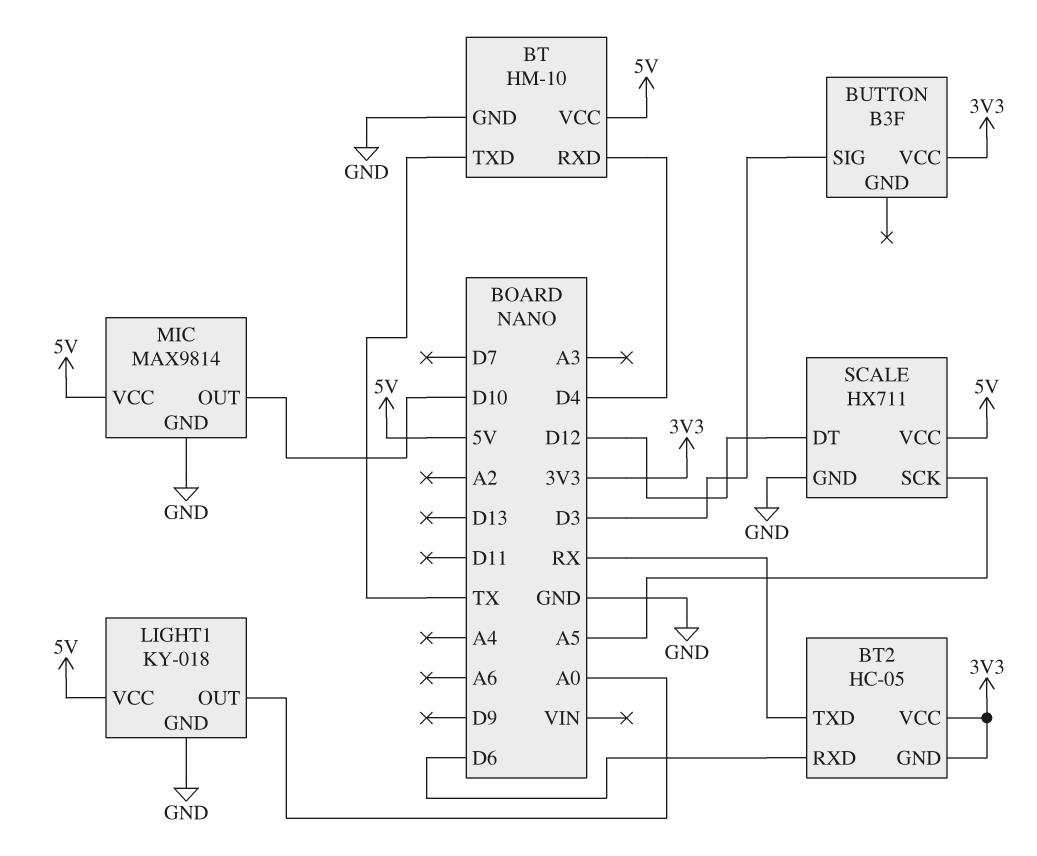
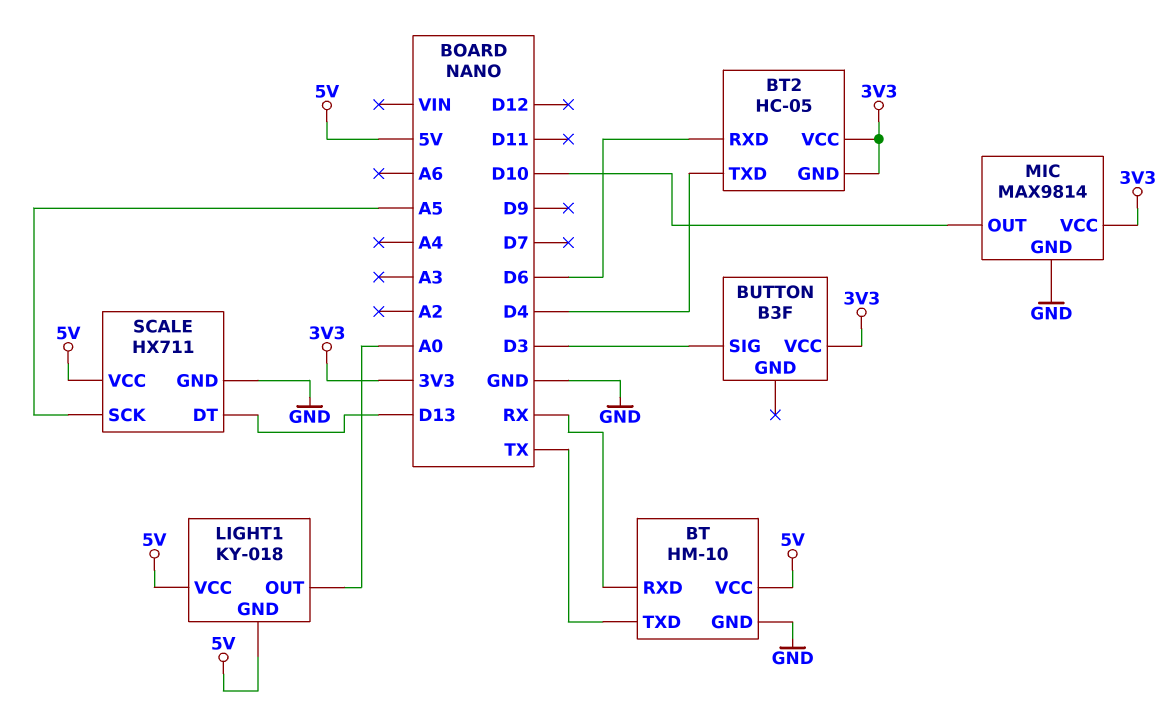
BT pin RXD: D4 -> RX
BT2 pin TXD: RX -> D4
LIGHT1 pin GND: GND -> 5V
MIC pin VCC: 5V -> 3V3
SCALE pin DT: D12 -> D13

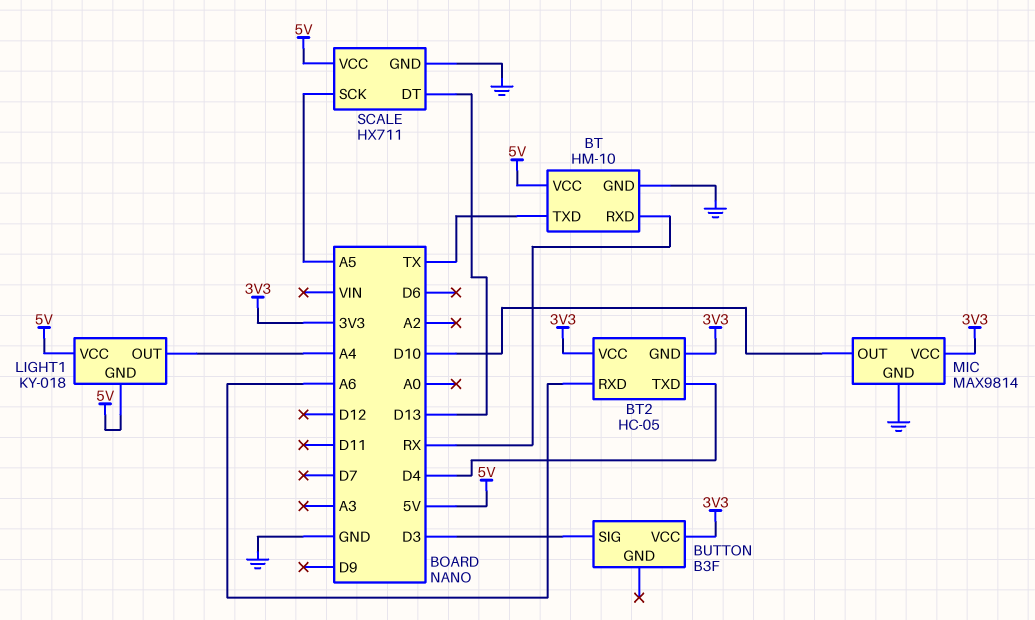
BT2 pin RXD: D6 -> A6
LIGHT1 pin OUT: A0 -> A4

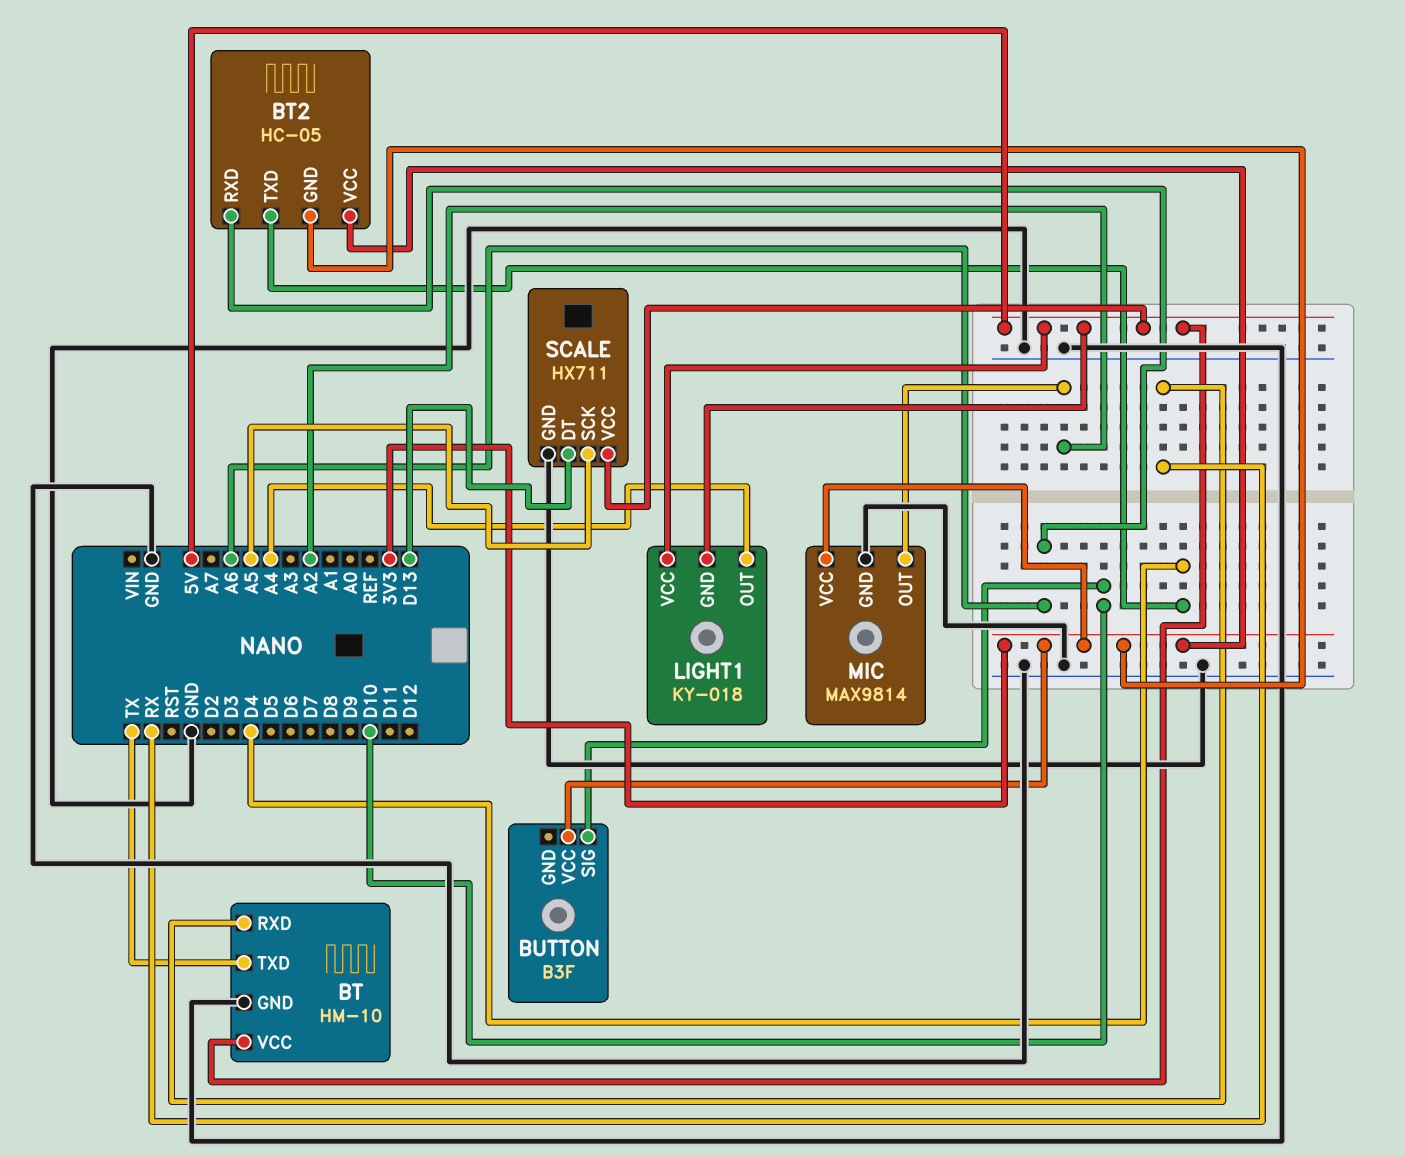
BUTTON pin SIG: D3 -> D10
MIC pin OUT: D10 -> A2

